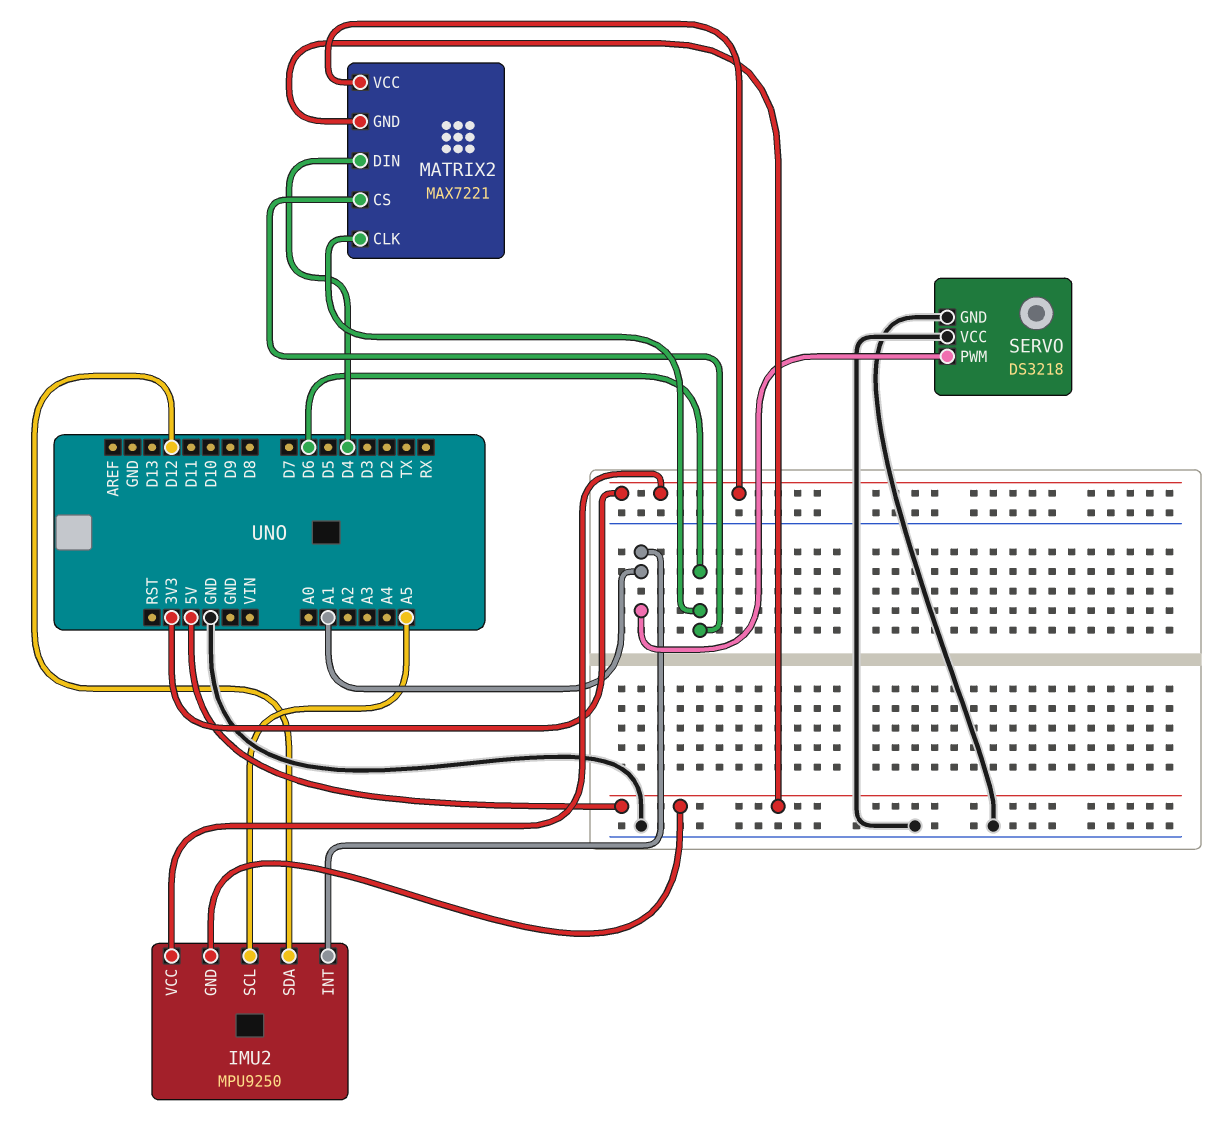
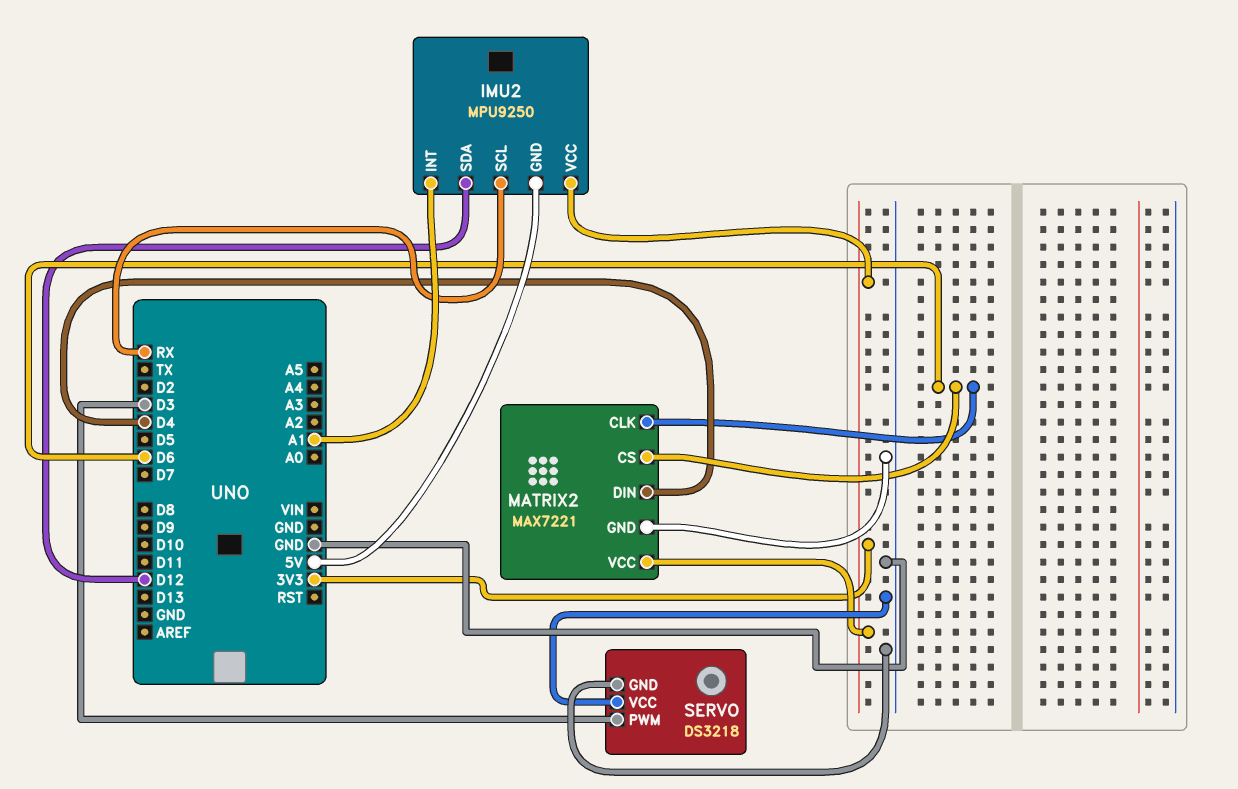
IMU2 pin SCL: A5 -> RX
MATRIX2 pin GND: 5V -> GND
SERVO pin PWM: A1 -> D3

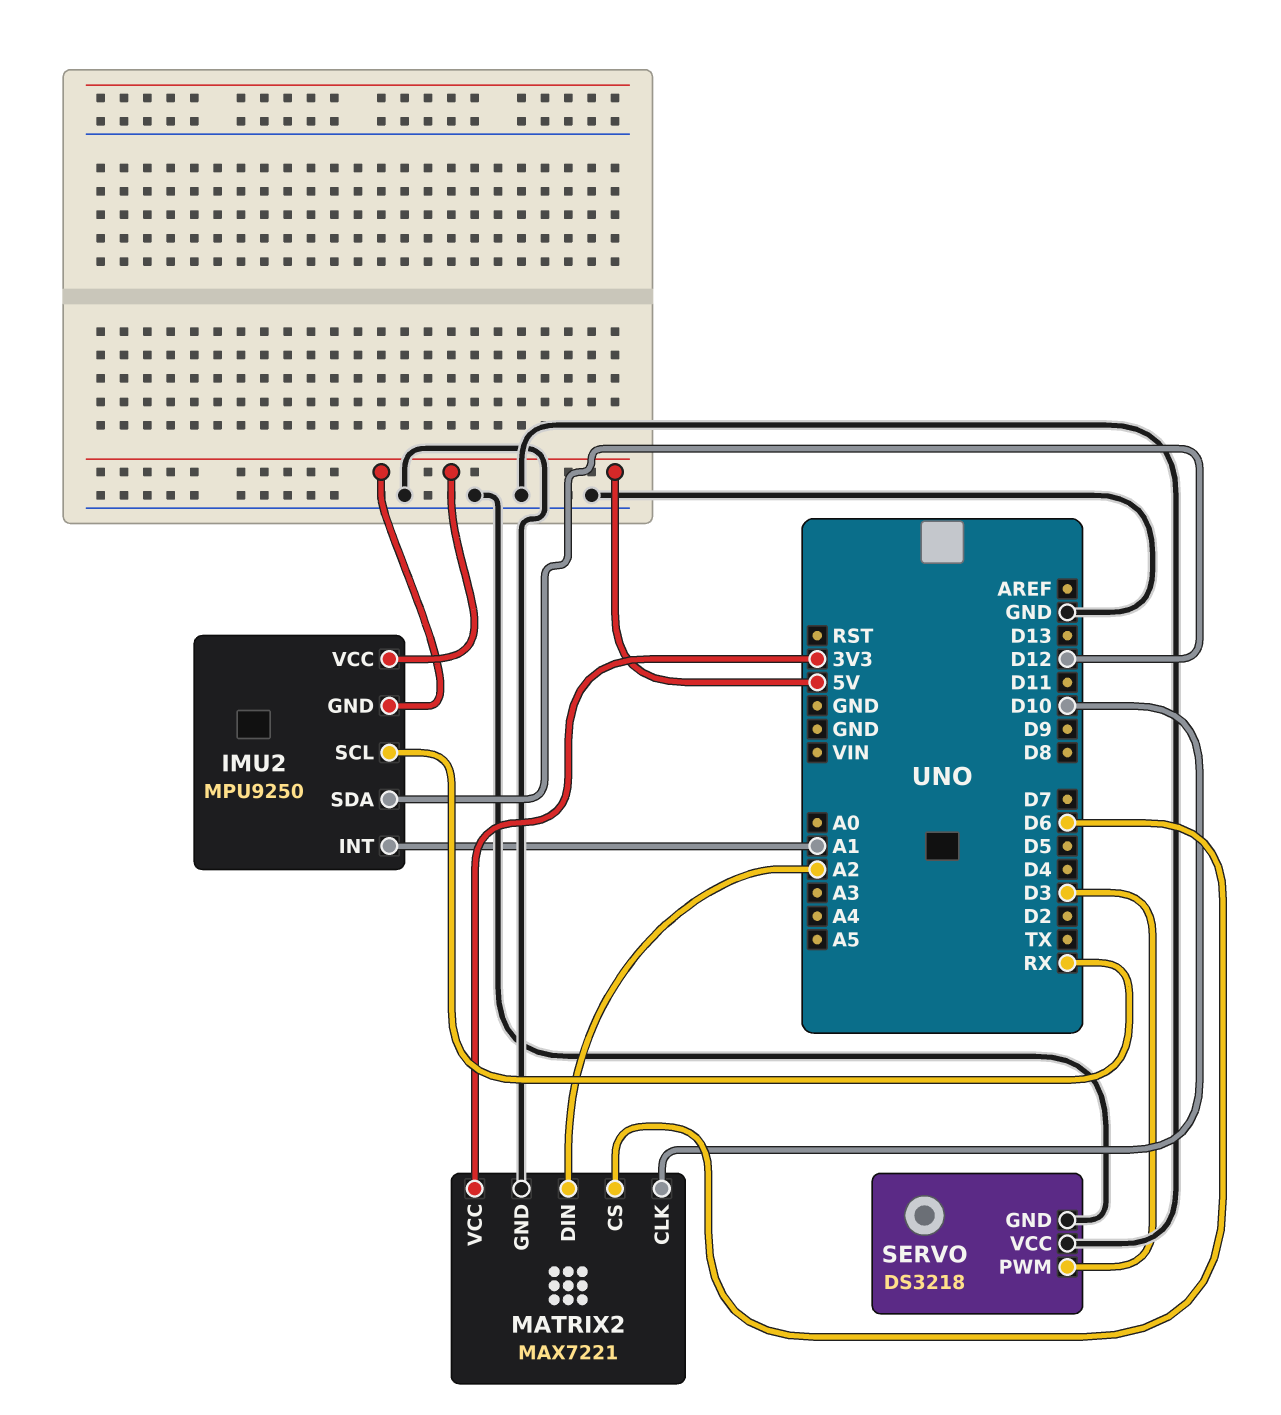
IMU2 pin VCC: 3V3 -> 5V
MATRIX2 pin CLK: D6 -> D10
MATRIX2 pin DIN: D4 -> A2

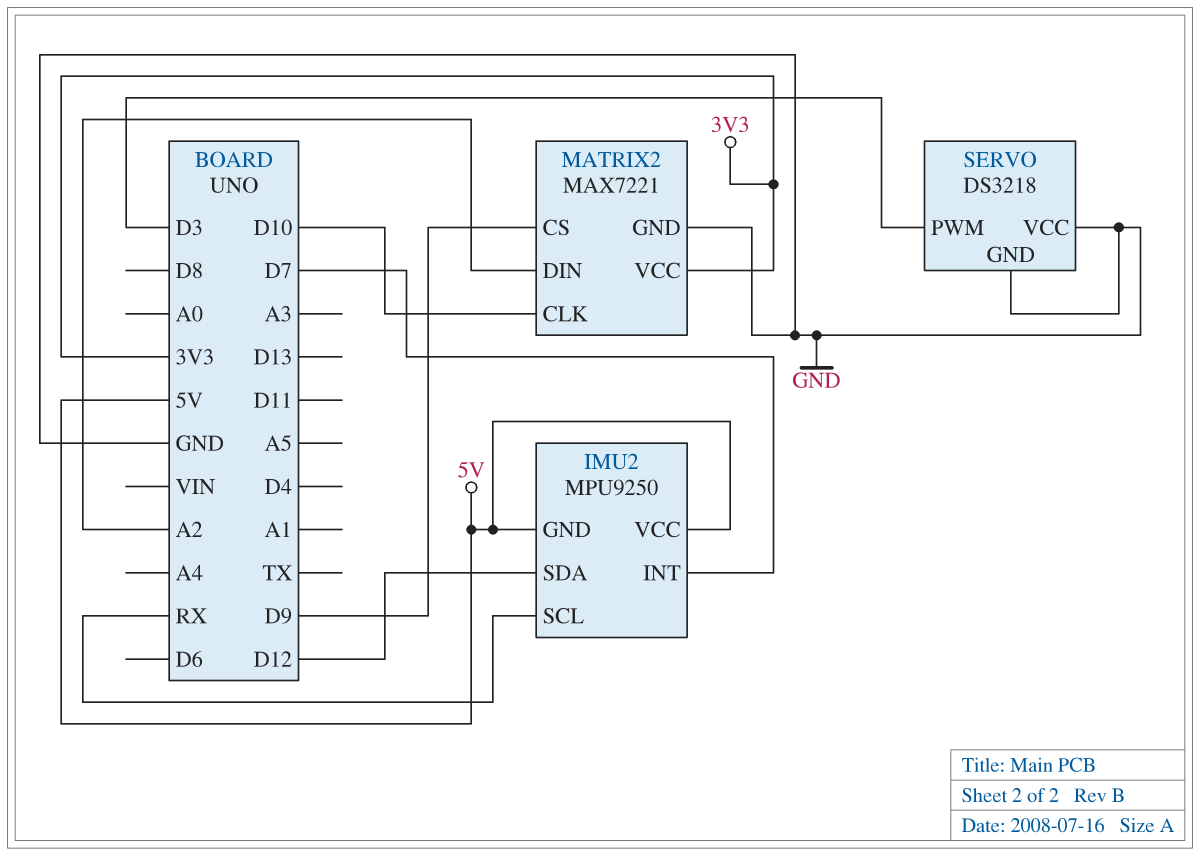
IMU2 pin INT: A1 -> D7
MATRIX2 pin CS: D6 -> D9

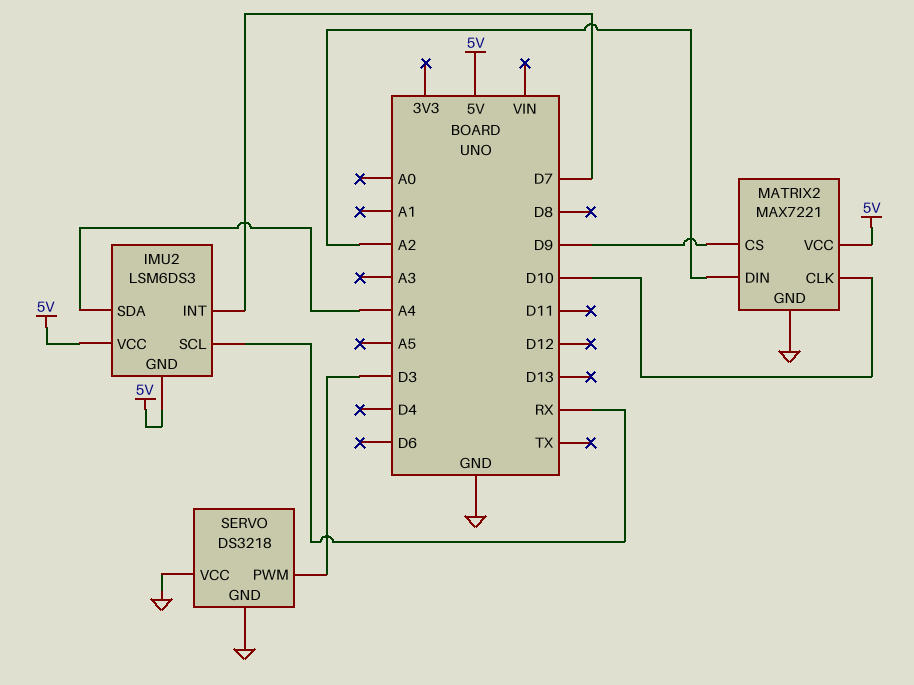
IMU2: MPU9250 -> LSM6DS3
IMU2 pin SDA: D12 -> A4
MATRIX2 pin VCC: 3V3 -> 5V

